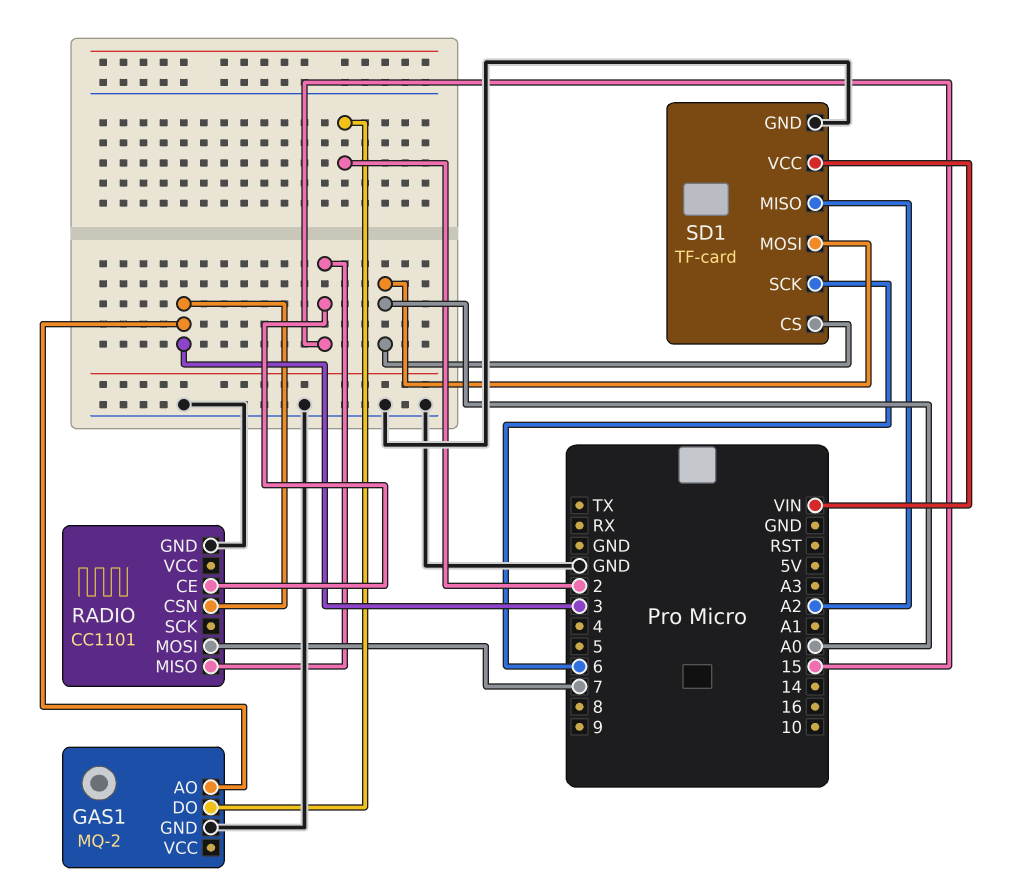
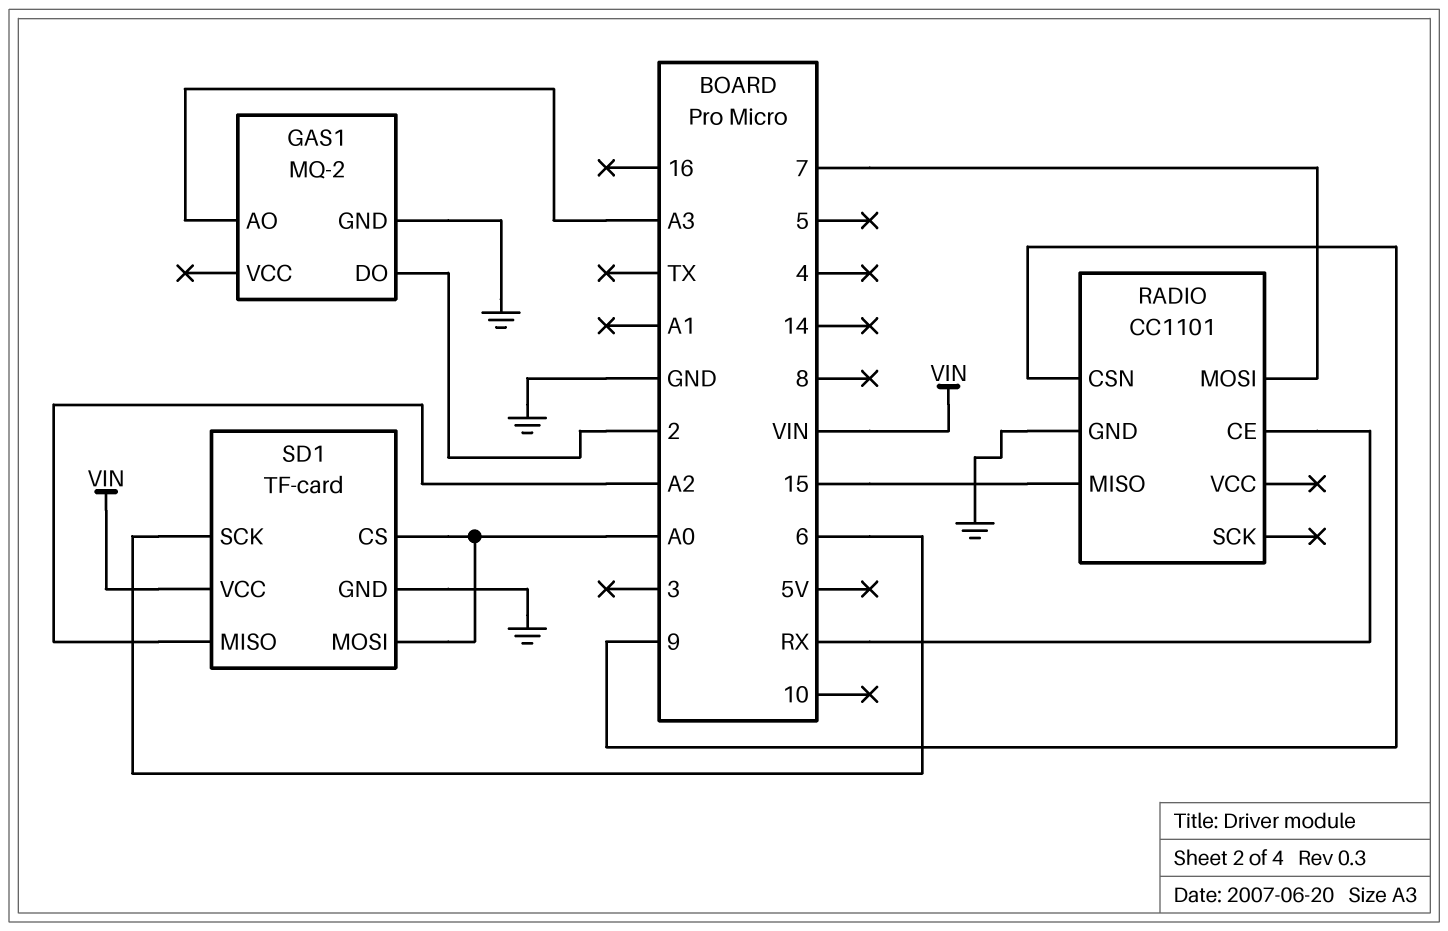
GAS1 pin AO: 3 -> A3
RADIO pin CE: 15 -> RX
RADIO pin CSN: 3 -> 9

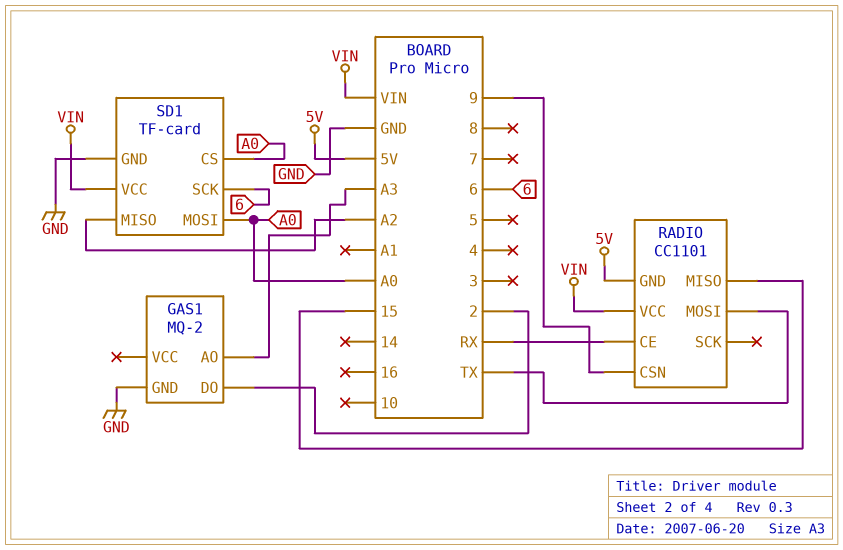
RADIO pin GND: GND -> 5V
RADIO pin MOSI: 7 -> TX
RADIO pin VCC: none -> VIN

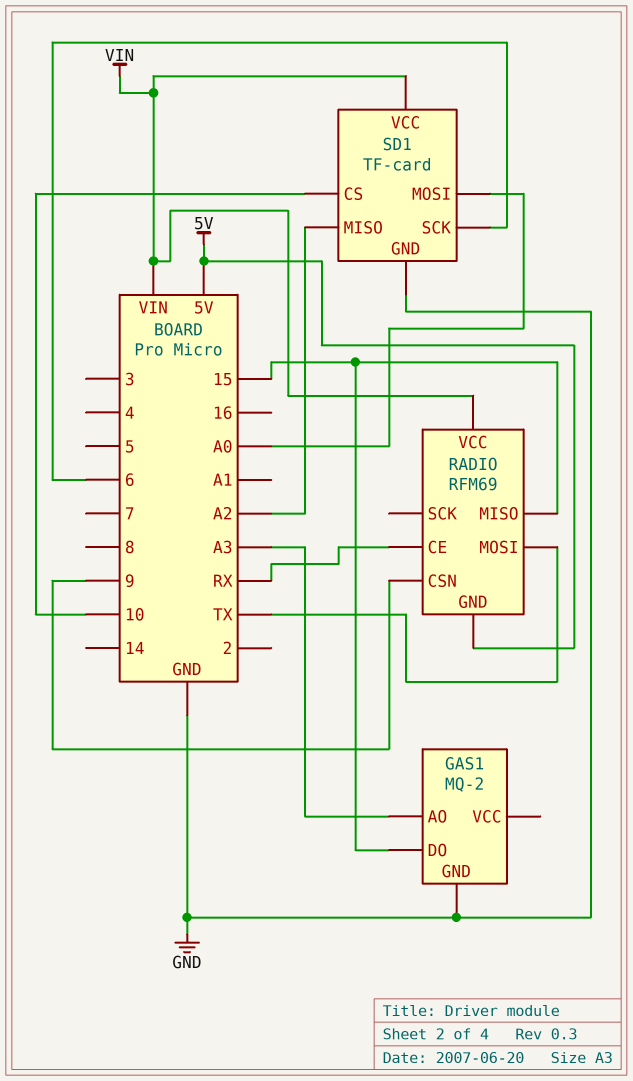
GAS1 pin DO: 2 -> 15
RADIO: CC1101 -> RFM69
SD1 pin CS: A0 -> 10

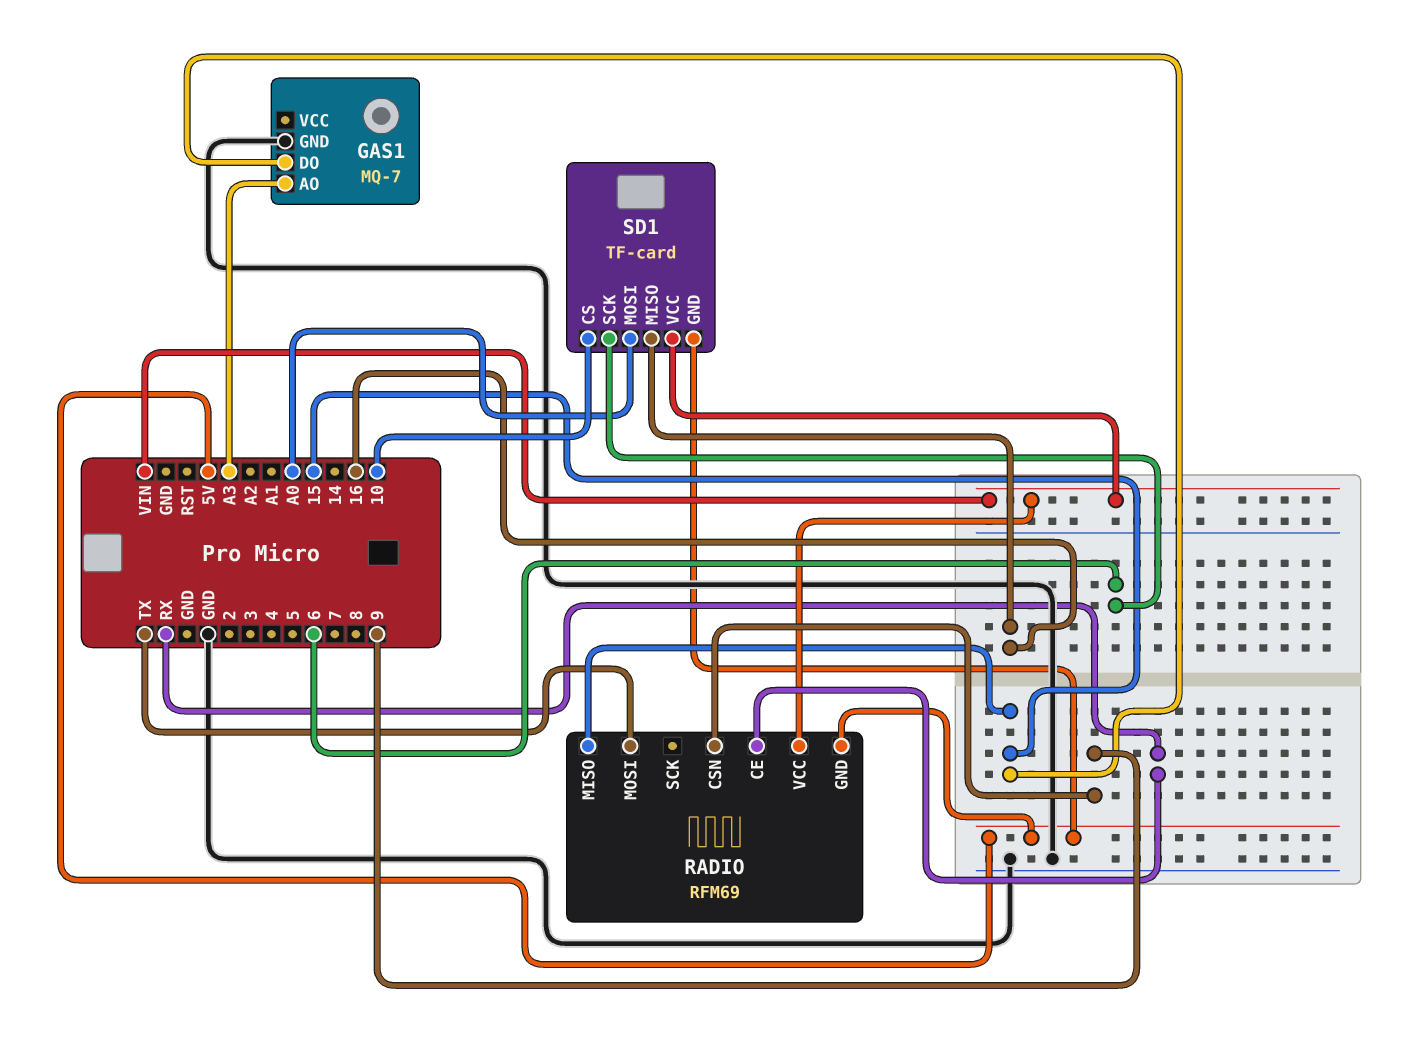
GAS1: MQ-2 -> MQ-7
SD1 pin GND: GND -> 5V
SD1 pin MISO: A2 -> 16

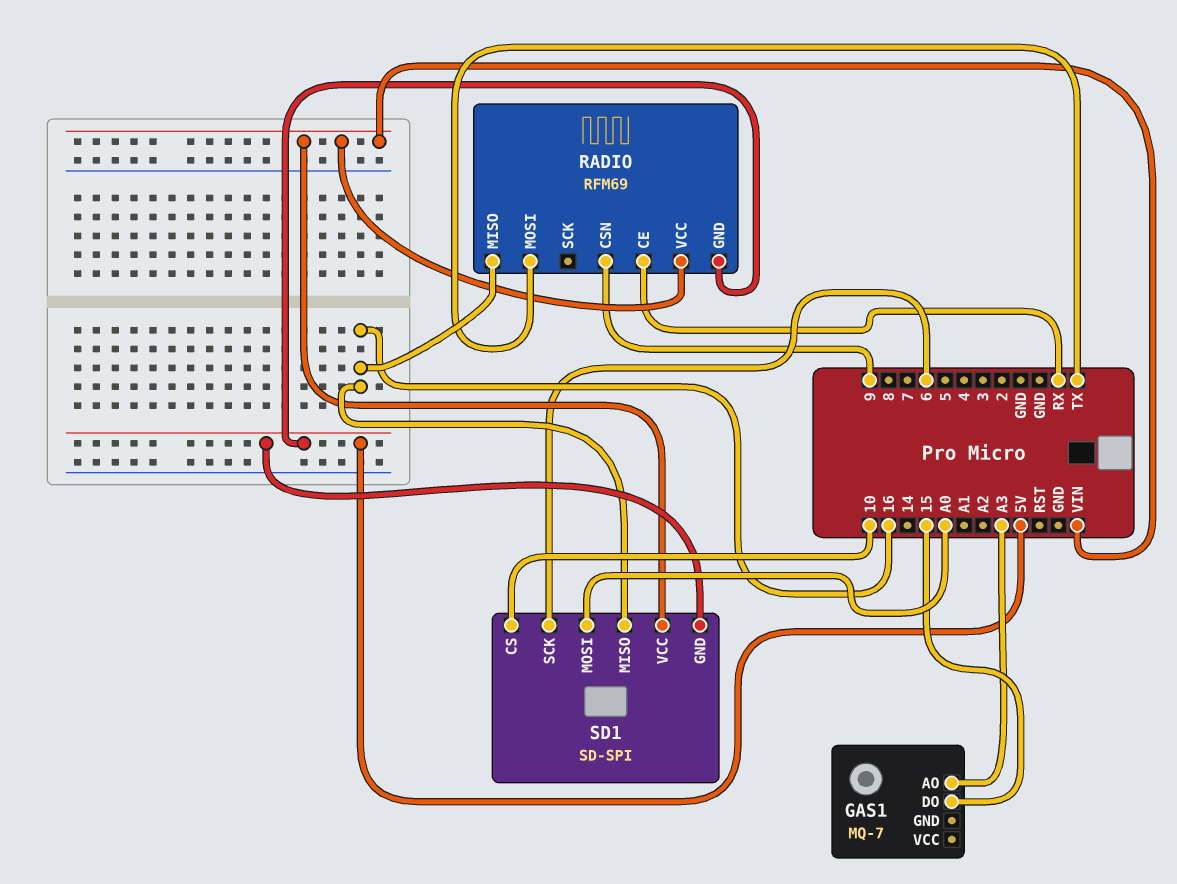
GAS1 pin GND: GND -> none
RADIO pin MISO: 15 -> 16
SD1: TF-card -> SD-SPI

